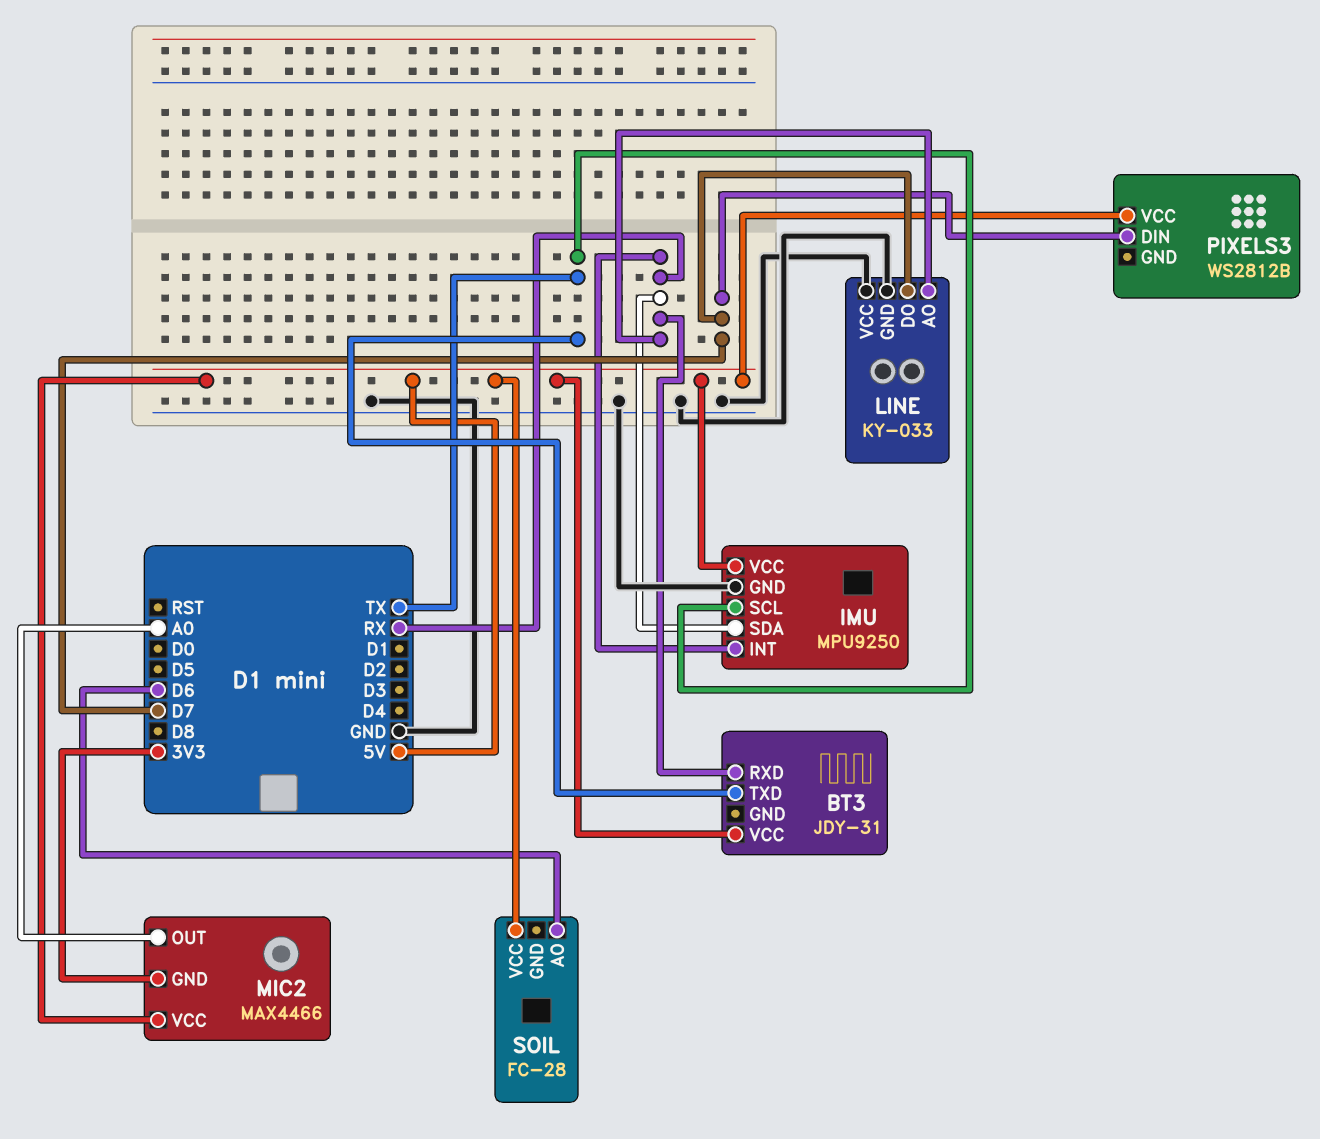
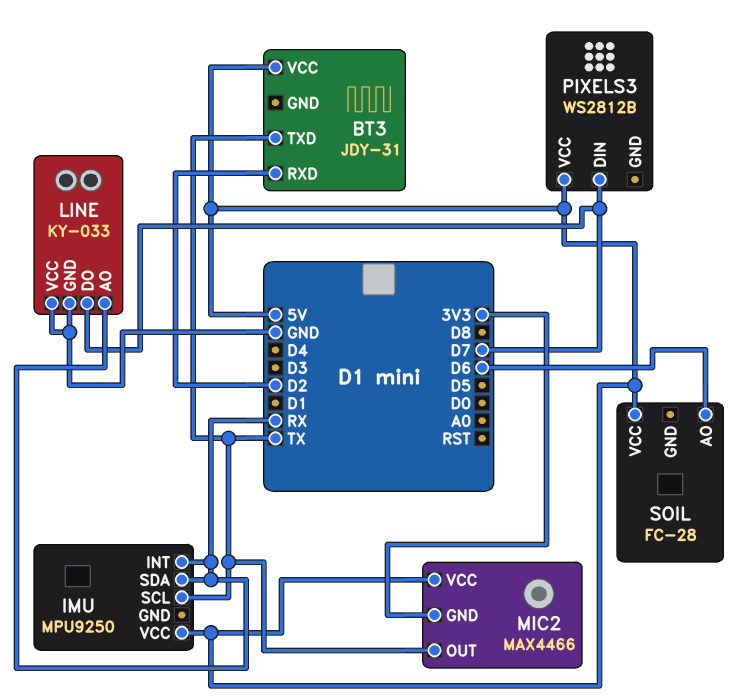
BT3 pin RXD: RX -> D2
IMU pin GND: GND -> none
MIC2 pin OUT: A0 -> TX

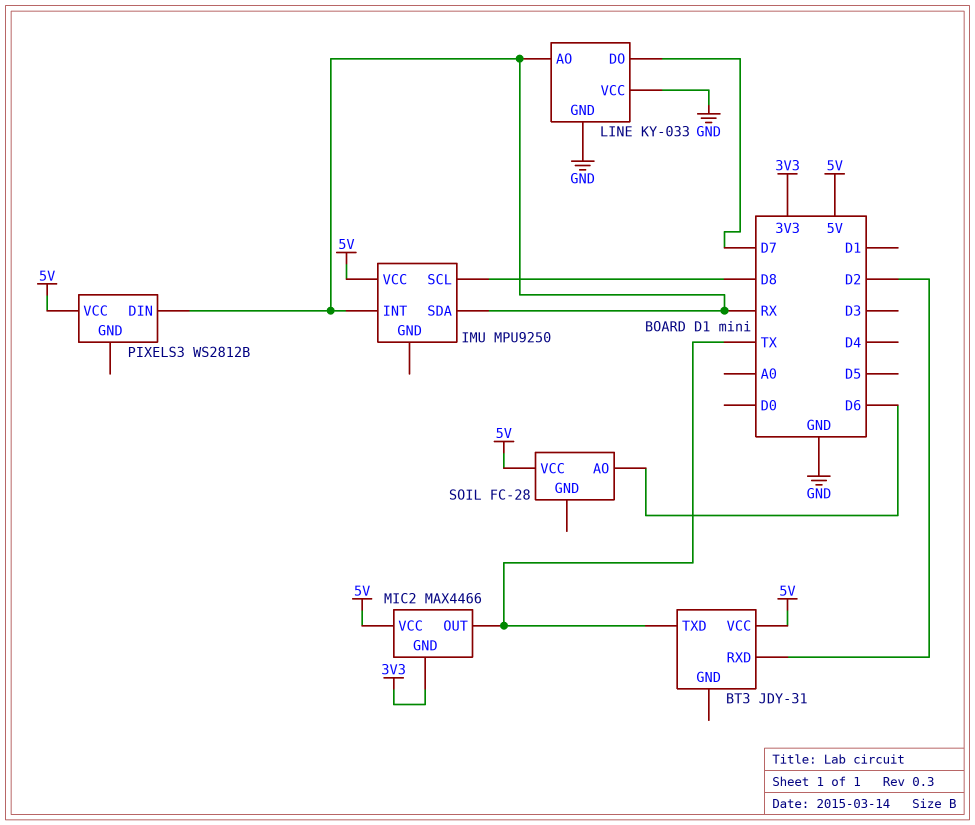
IMU pin SCL: TX -> D8
PIXELS3 pin DIN: D7 -> RX

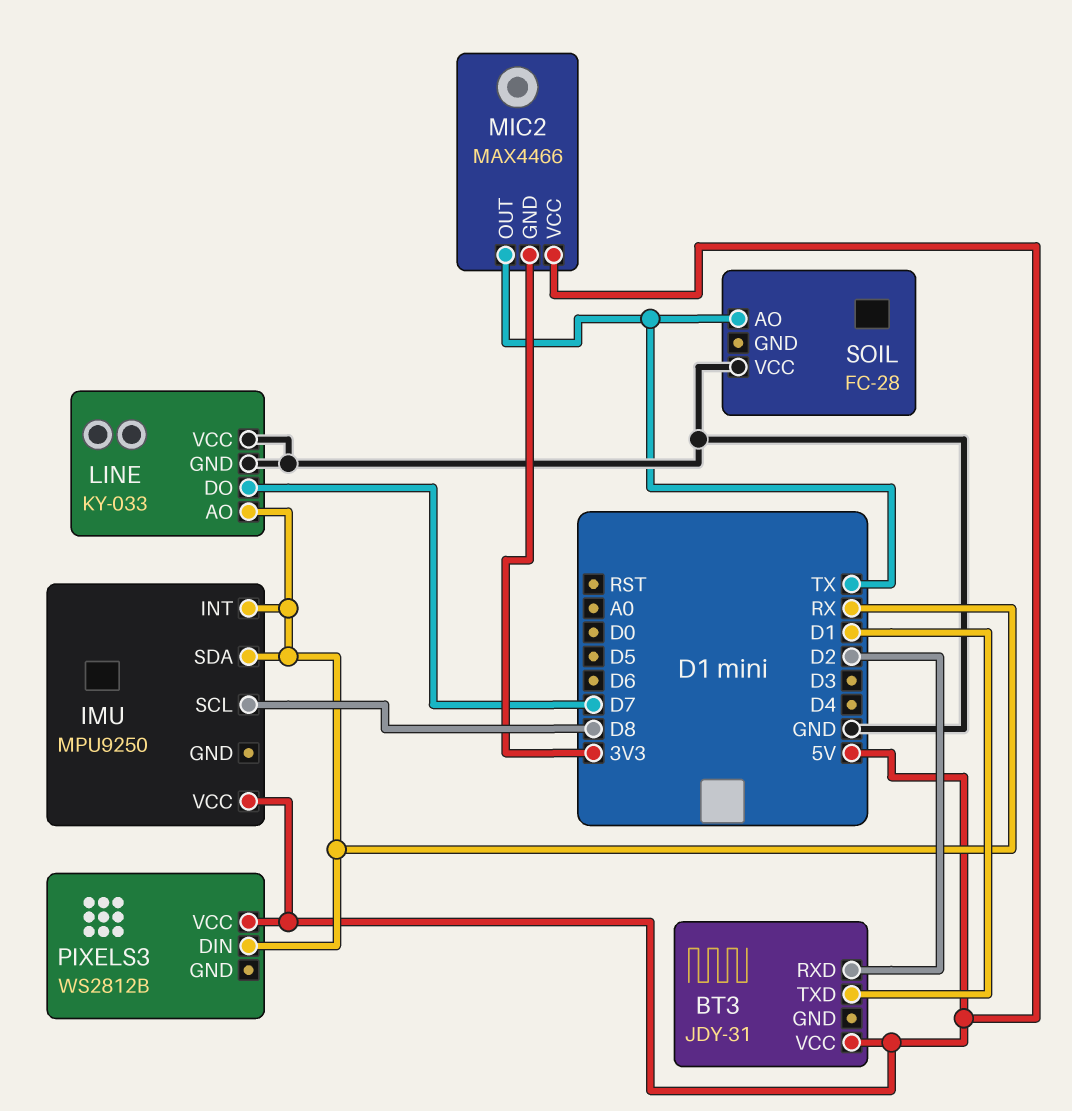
BT3 pin TXD: TX -> D1
SOIL pin AO: D6 -> TX
SOIL pin VCC: 5V -> GND

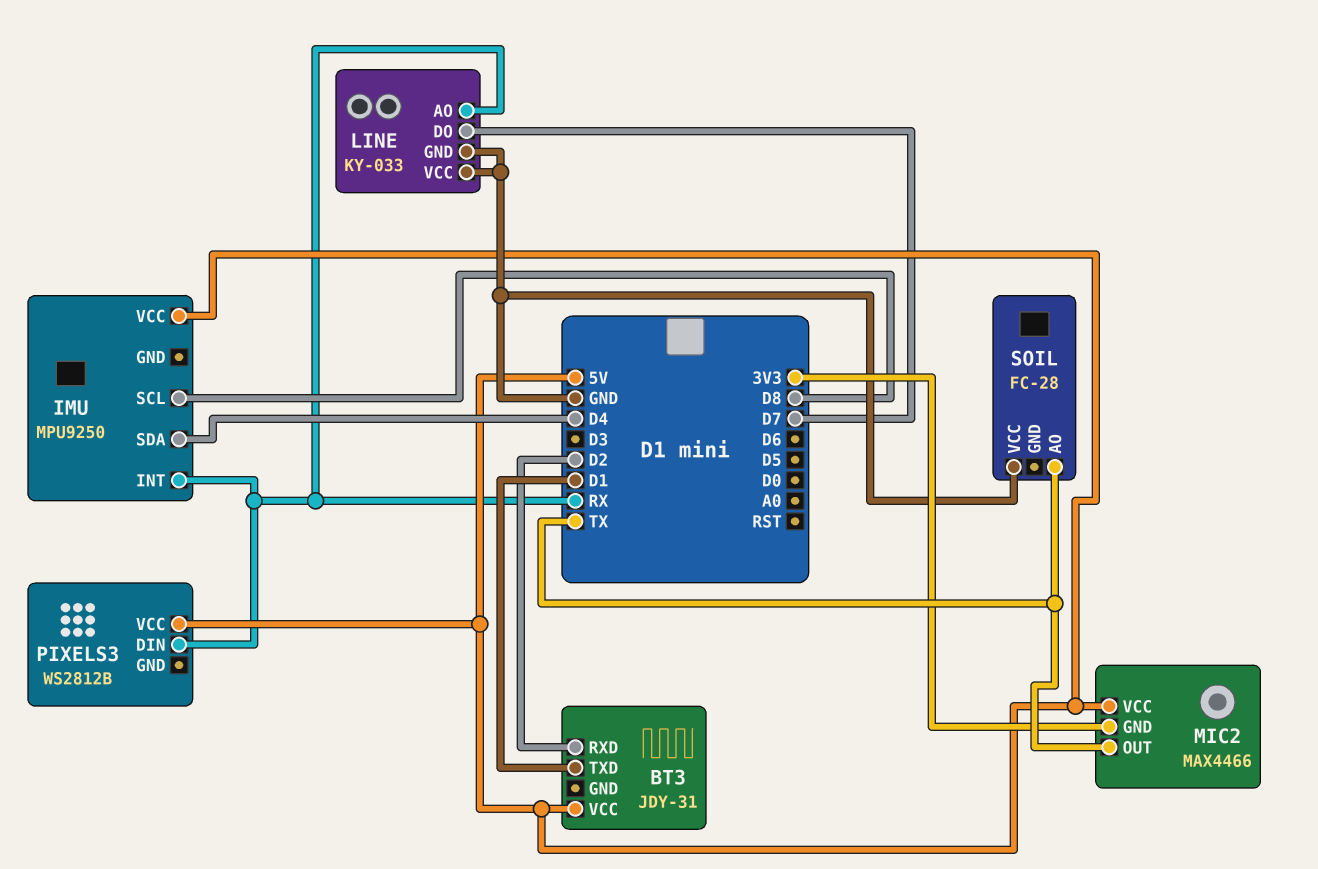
IMU pin SDA: RX -> D4

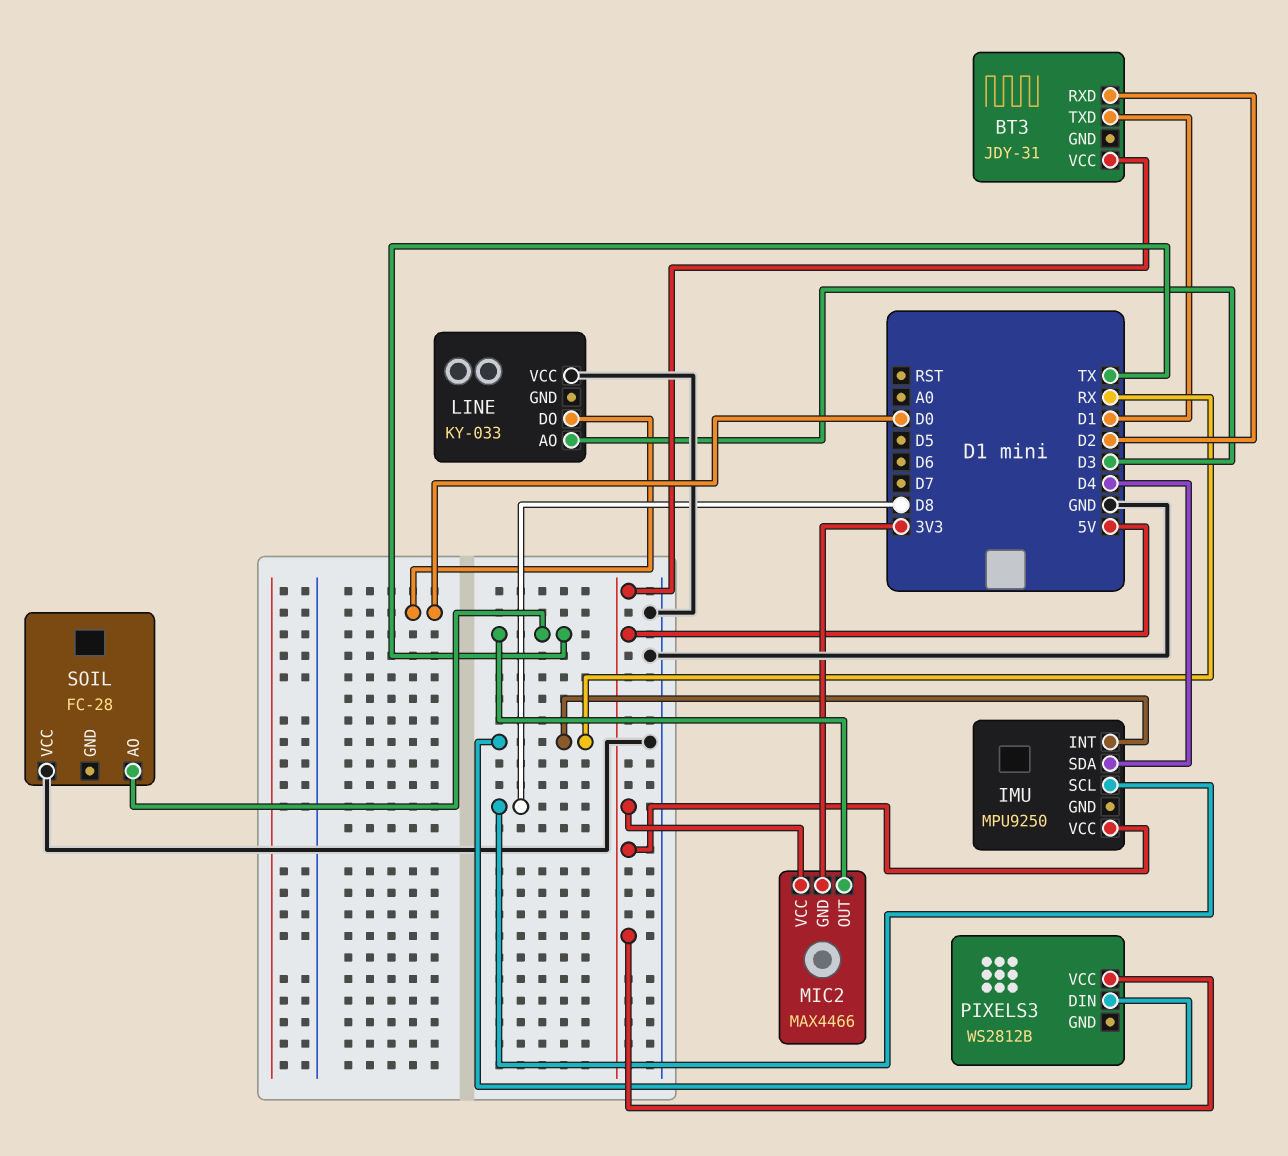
LINE pin AO: RX -> D3
LINE pin DO: D7 -> D0
LINE pin GND: GND -> none

